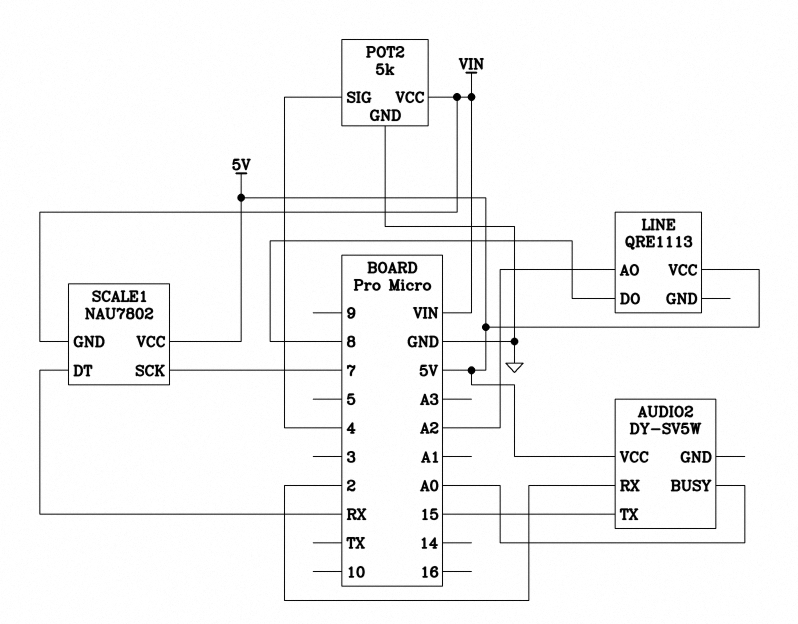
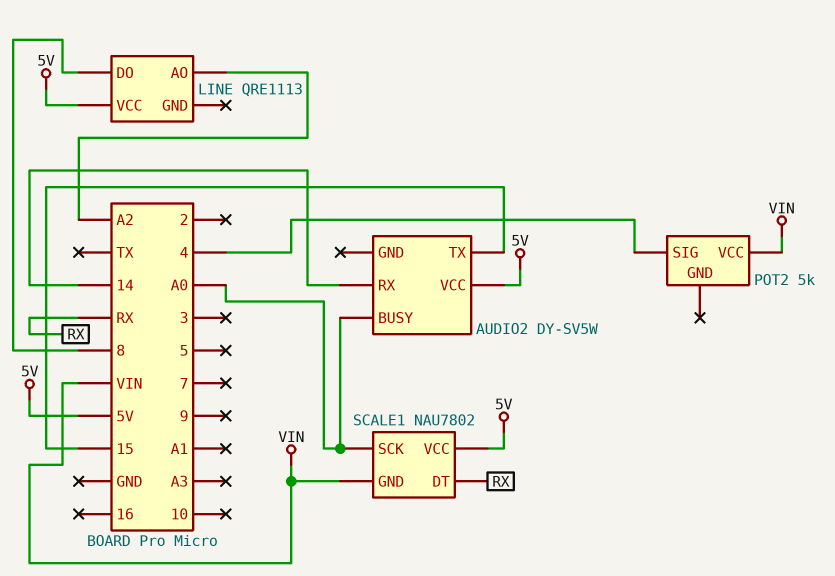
AUDIO2 pin RX: 2 -> 14
POT2 pin GND: GND -> none
SCALE1 pin SCK: 7 -> A0

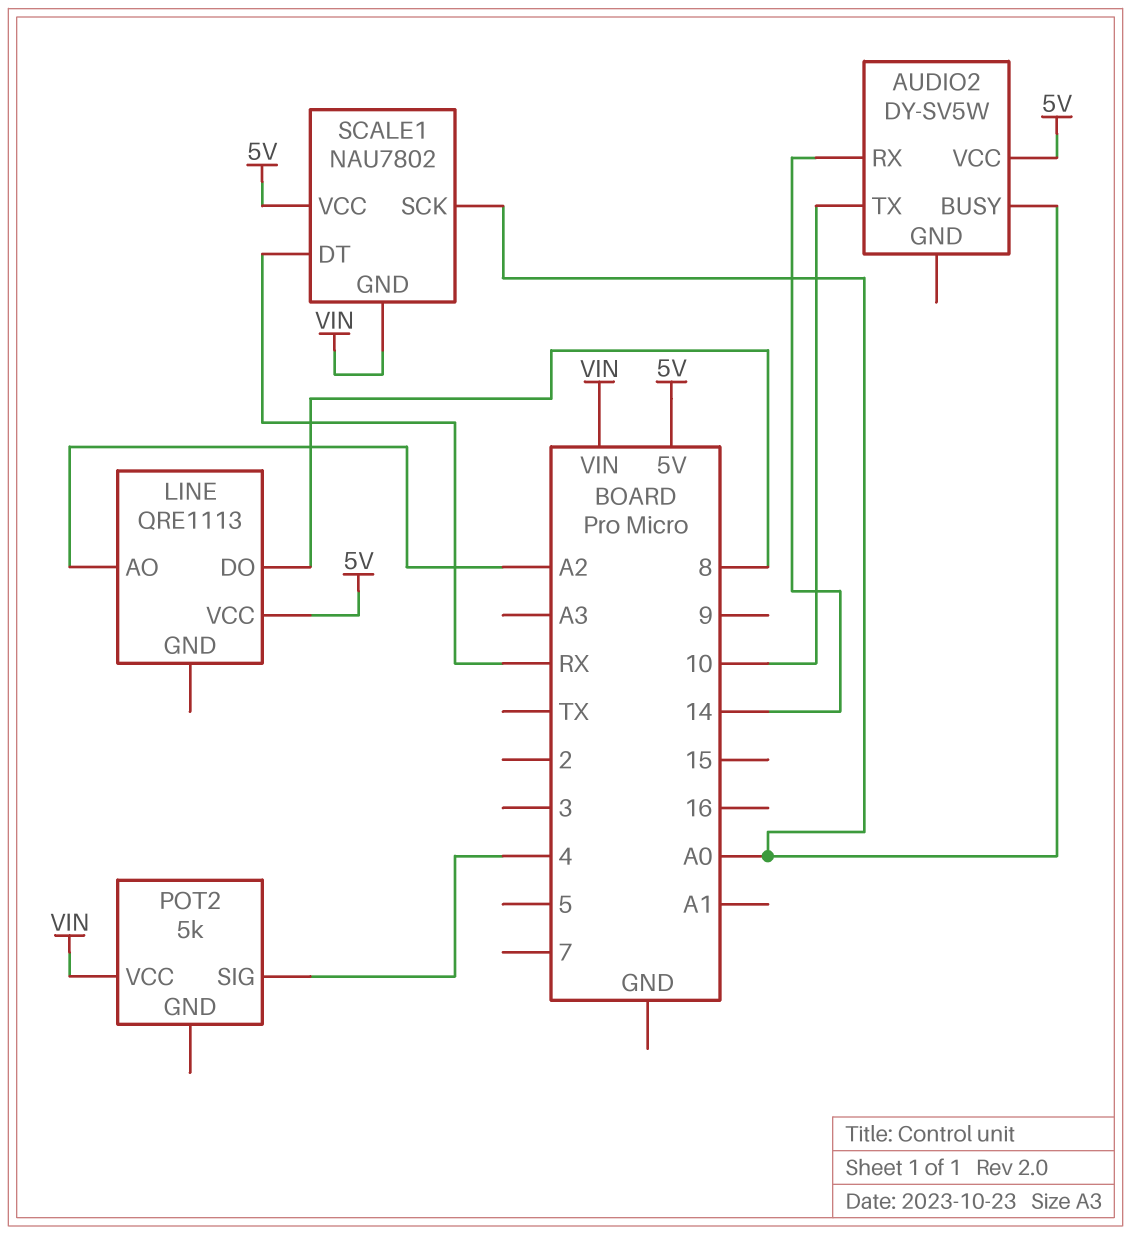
AUDIO2 pin TX: 15 -> 10

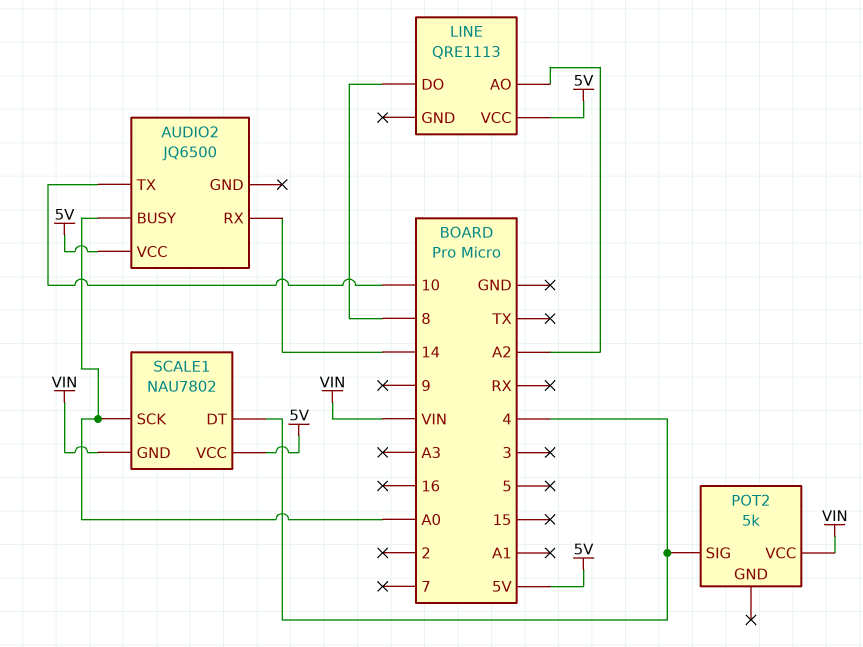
AUDIO2: DY-SV5W -> JQ6500
SCALE1 pin DT: RX -> 4

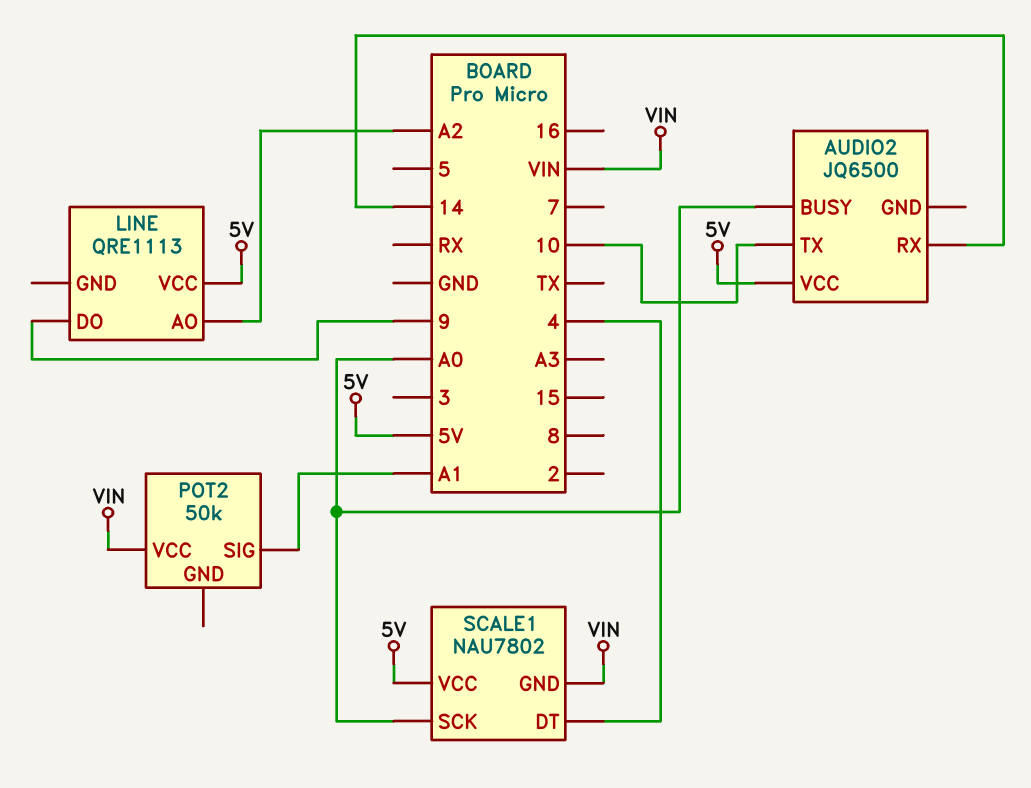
LINE pin DO: 8 -> 9
POT2: 5k -> 50k
POT2 pin SIG: 4 -> A1

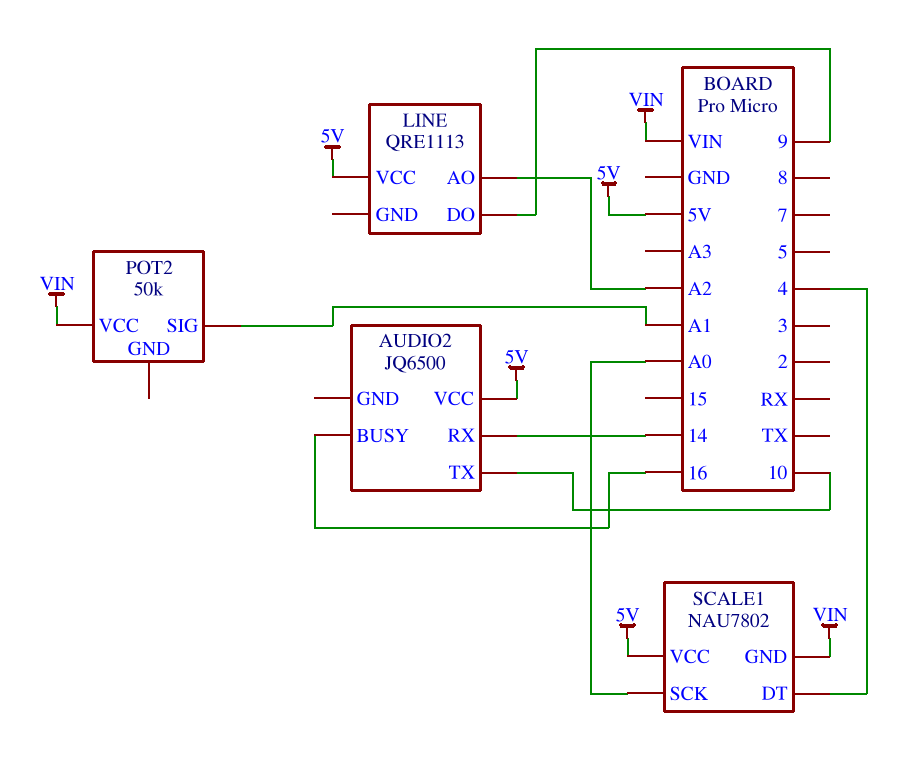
AUDIO2 pin BUSY: A0 -> 16

